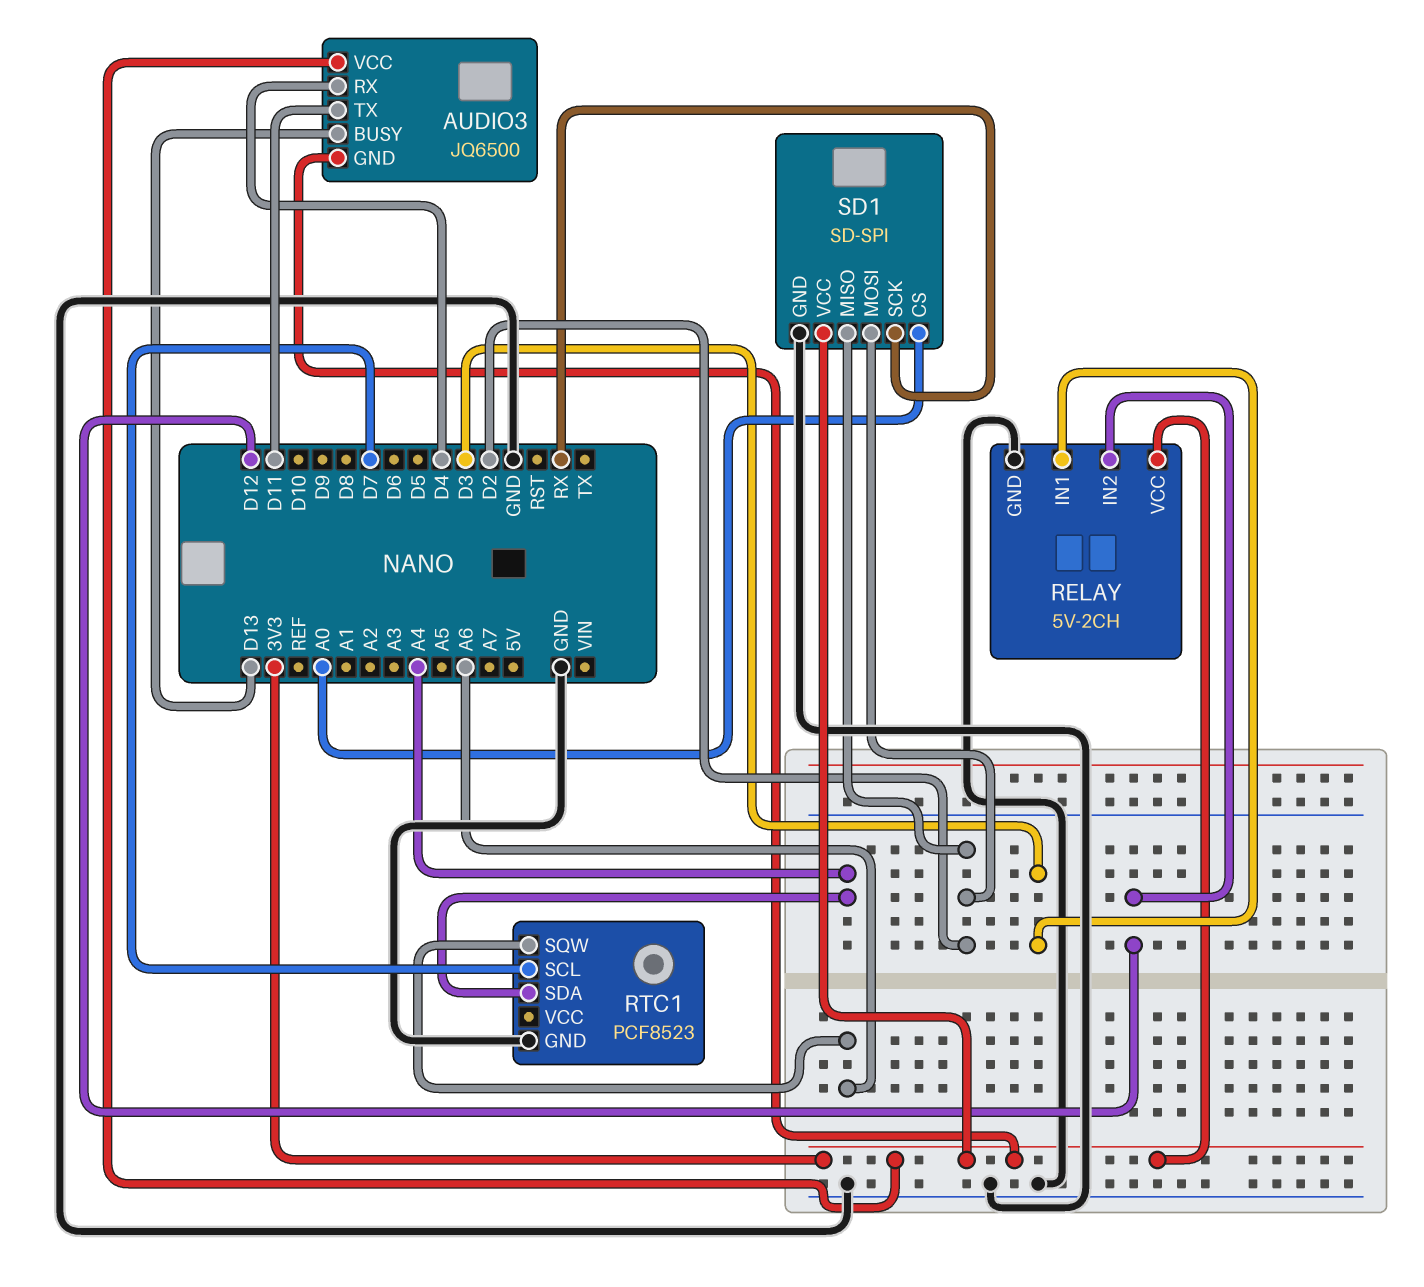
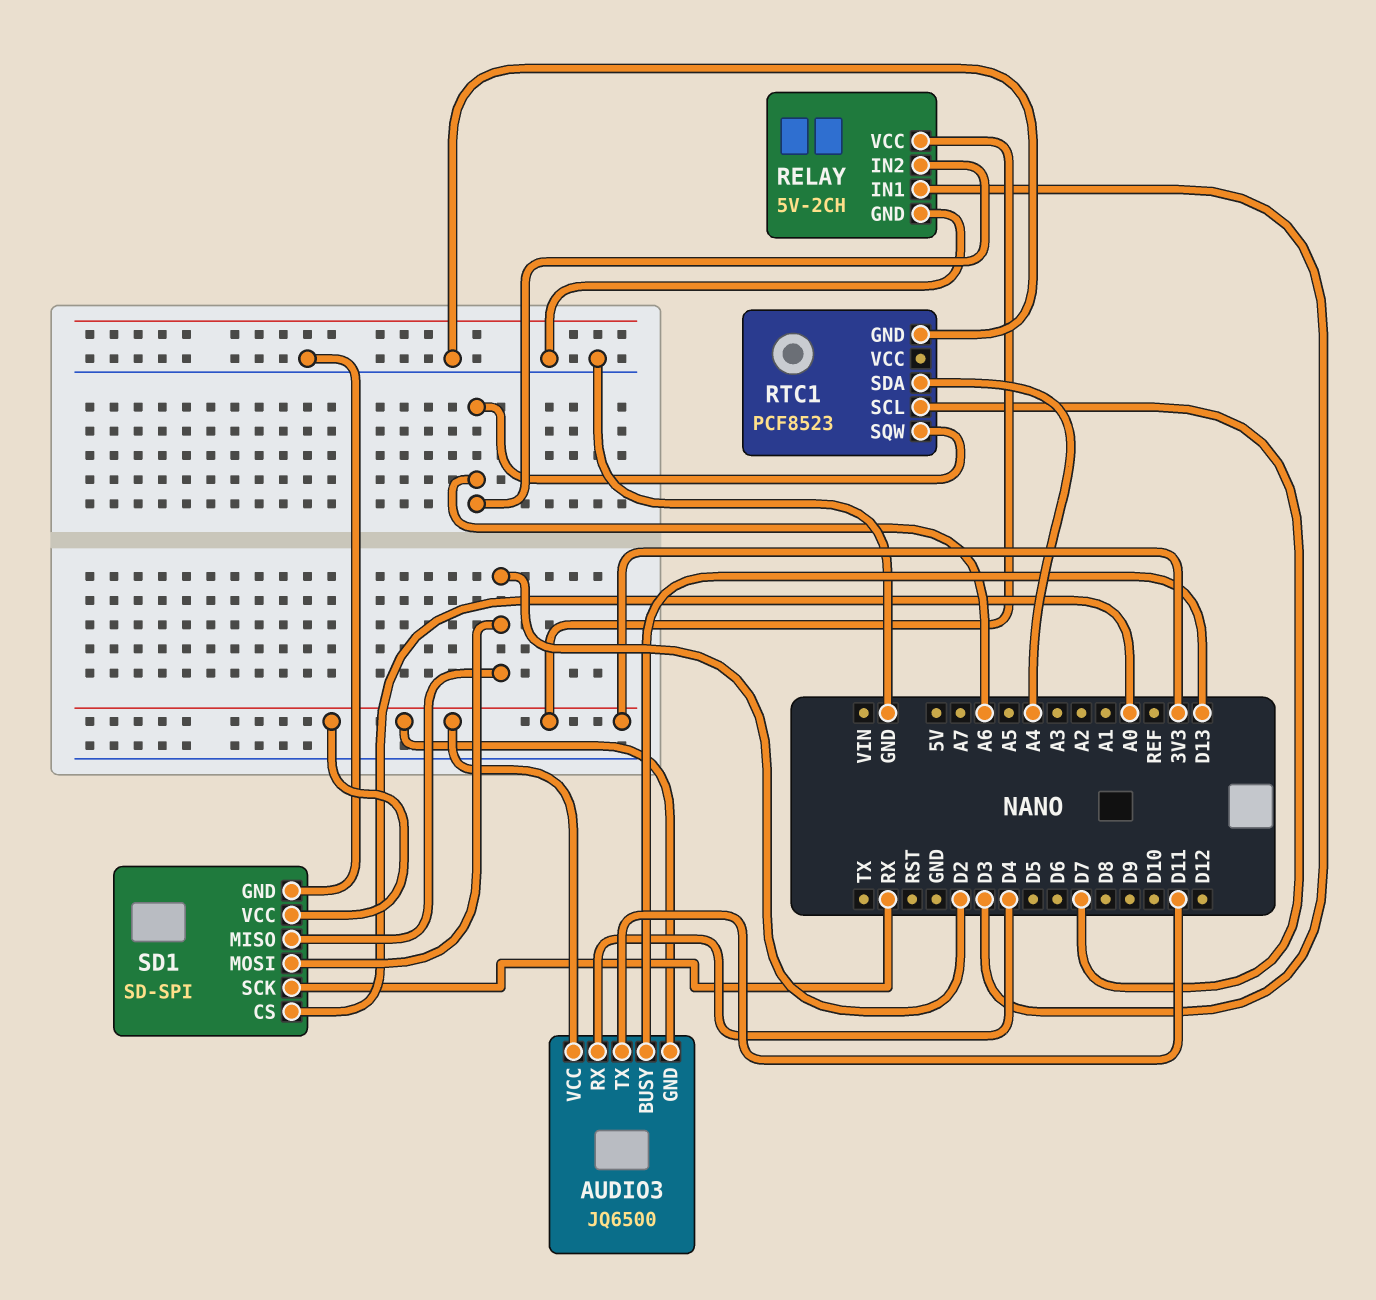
RELAY pin IN2: D12 -> A6

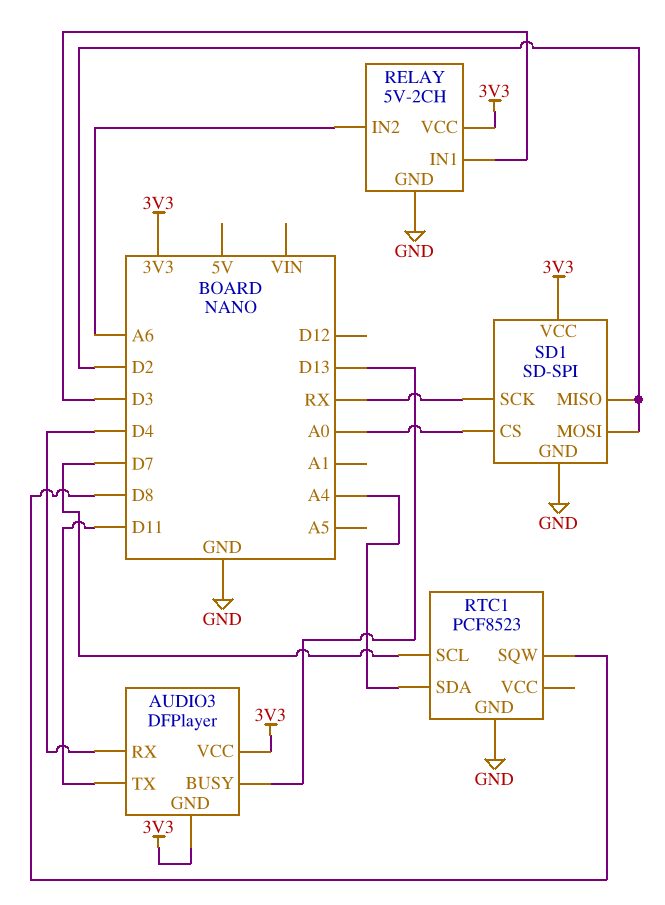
AUDIO3: JQ6500 -> DFPlayer
RTC1 pin SQW: A6 -> D8

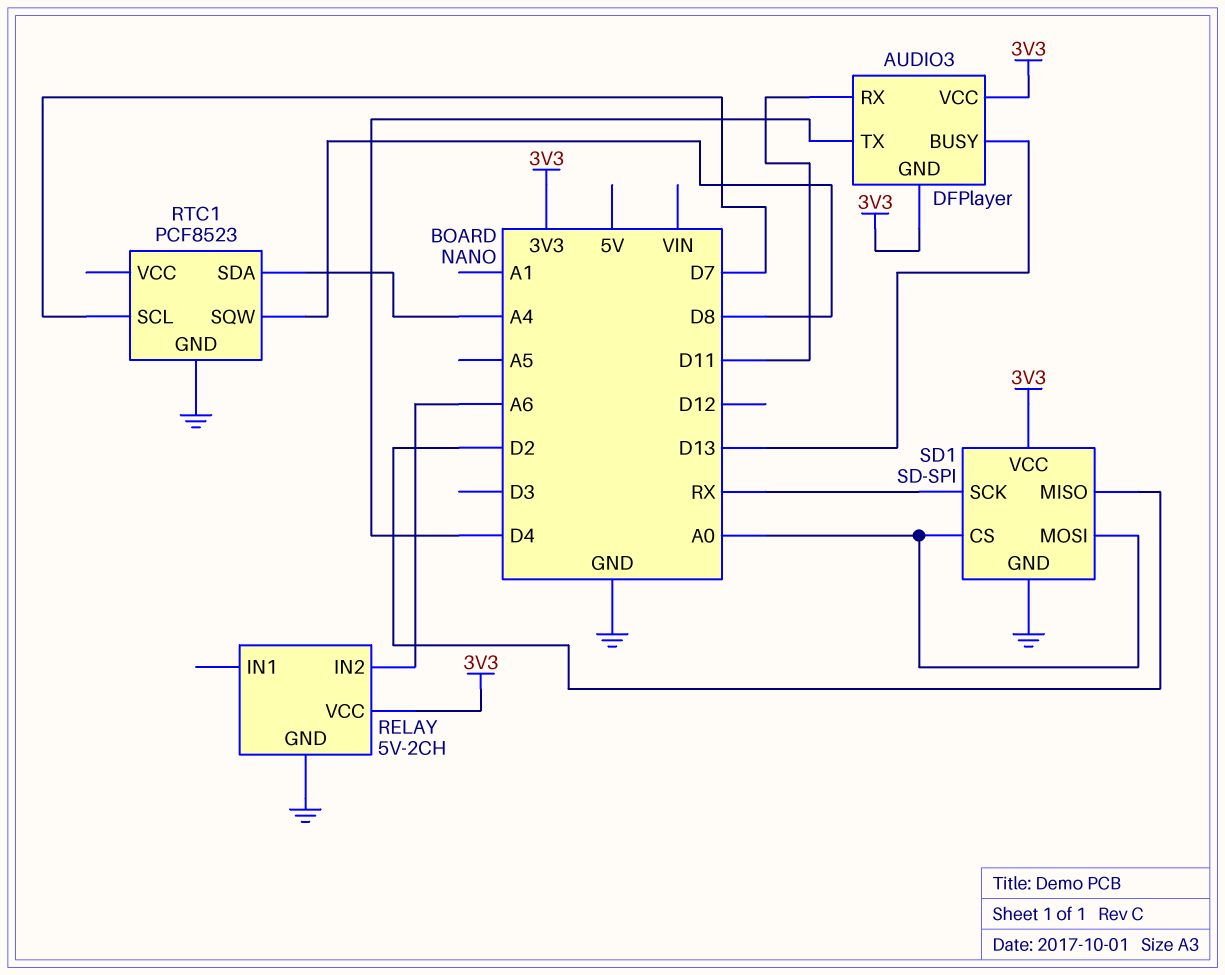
AUDIO3 pin RX: D4 -> D11
AUDIO3 pin TX: D11 -> D4
RELAY pin IN1: D3 -> none
SD1 pin MOSI: D2 -> A0

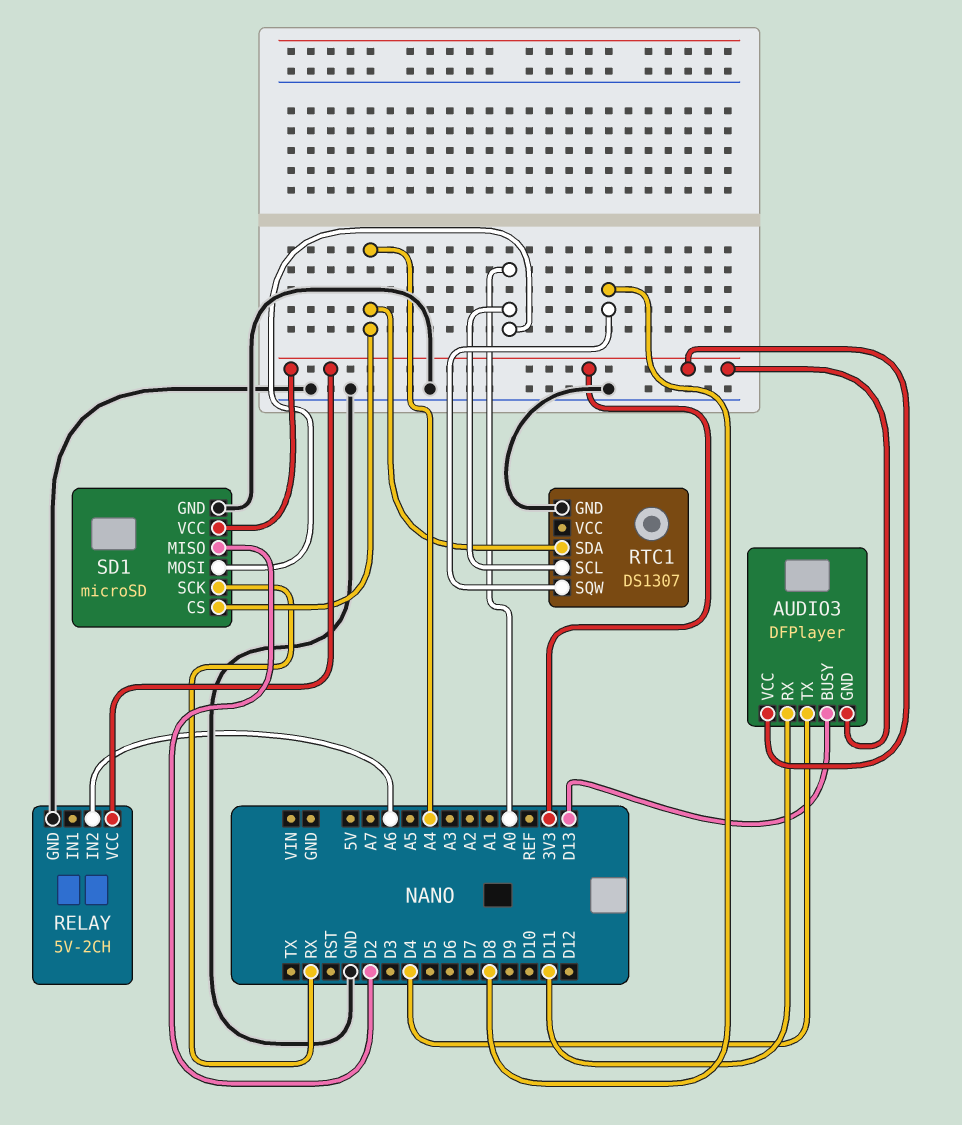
RTC1: PCF8523 -> DS1307
RTC1 pin SCL: D7 -> A0
SD1: SD-SPI -> microSD
SD1 pin CS: A0 -> A4

